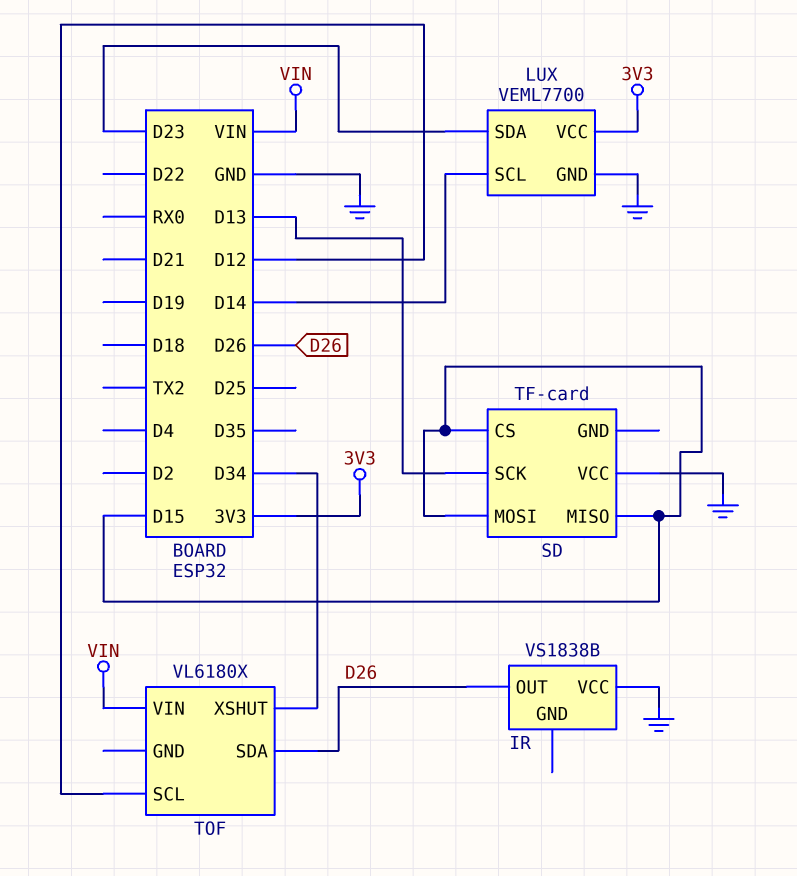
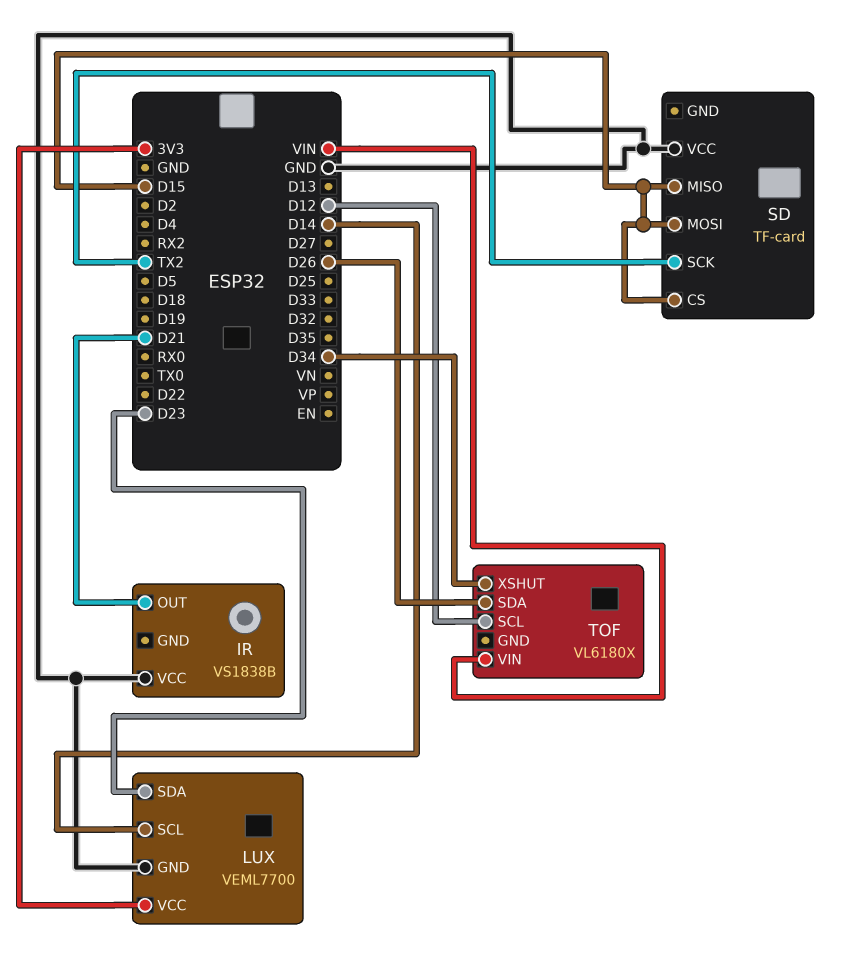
IR pin OUT: D26 -> D21
SD pin SCK: D13 -> TX2

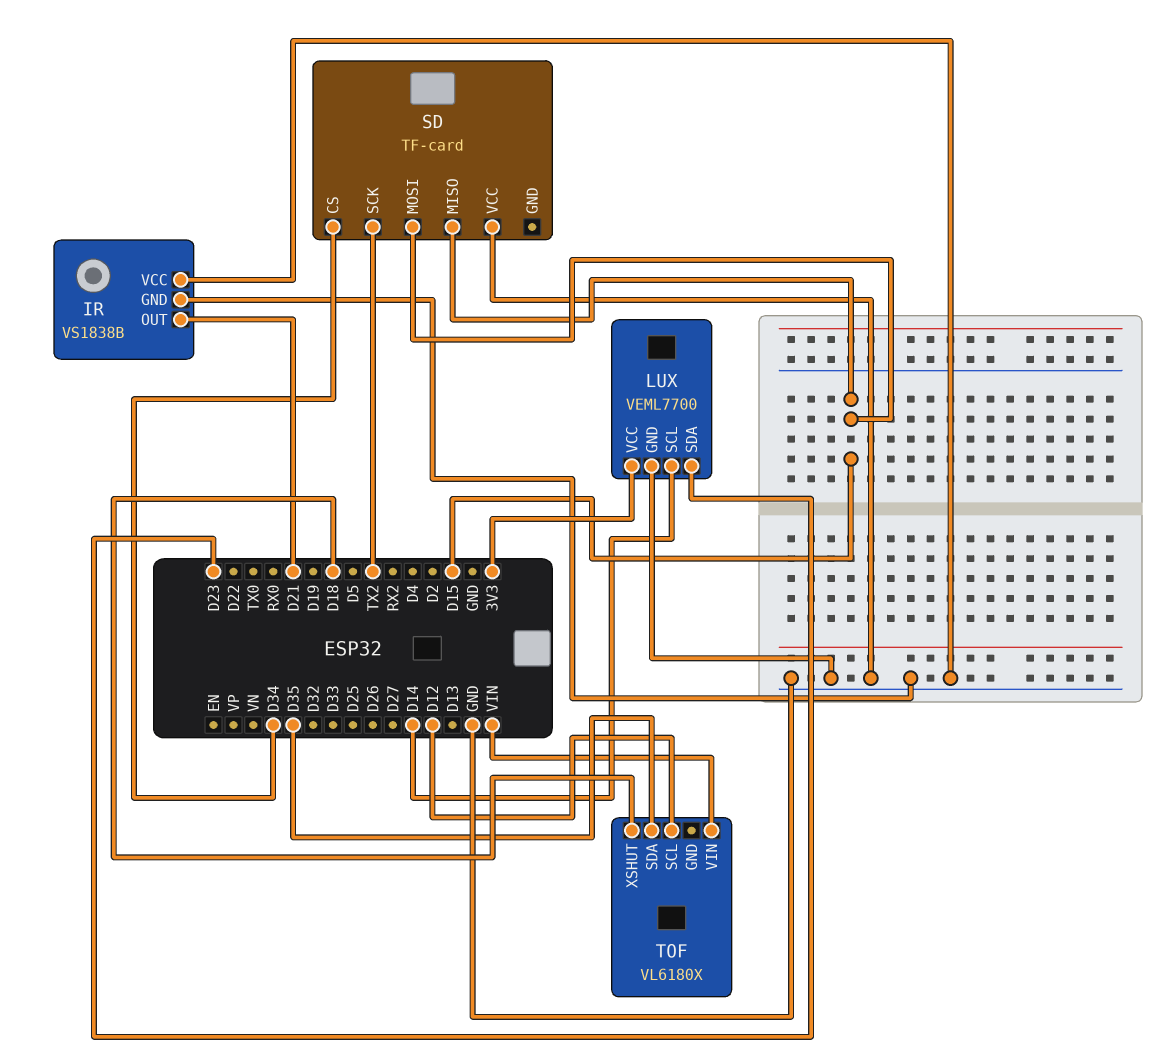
IR pin GND: none -> GND
SD pin CS: D15 -> D34
TOF pin SDA: D26 -> D35
TOF pin XSHUT: D34 -> D18

